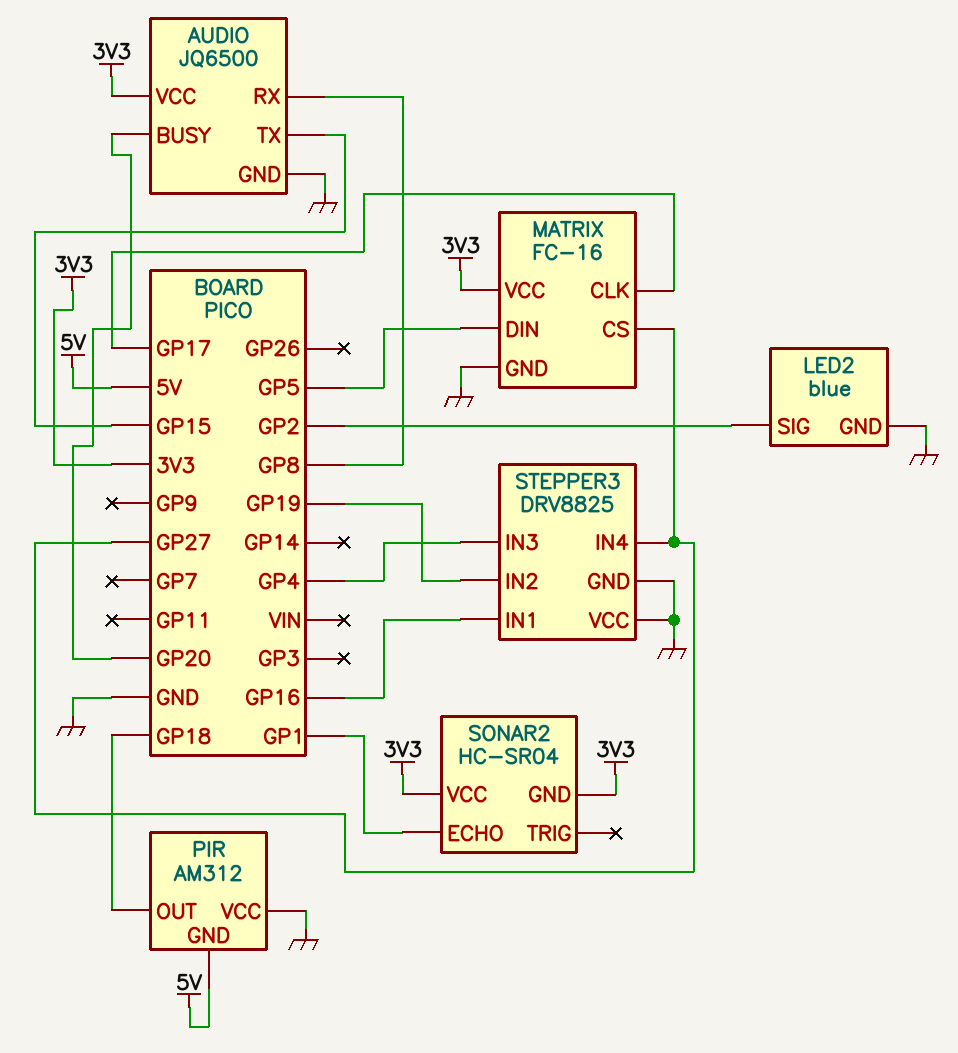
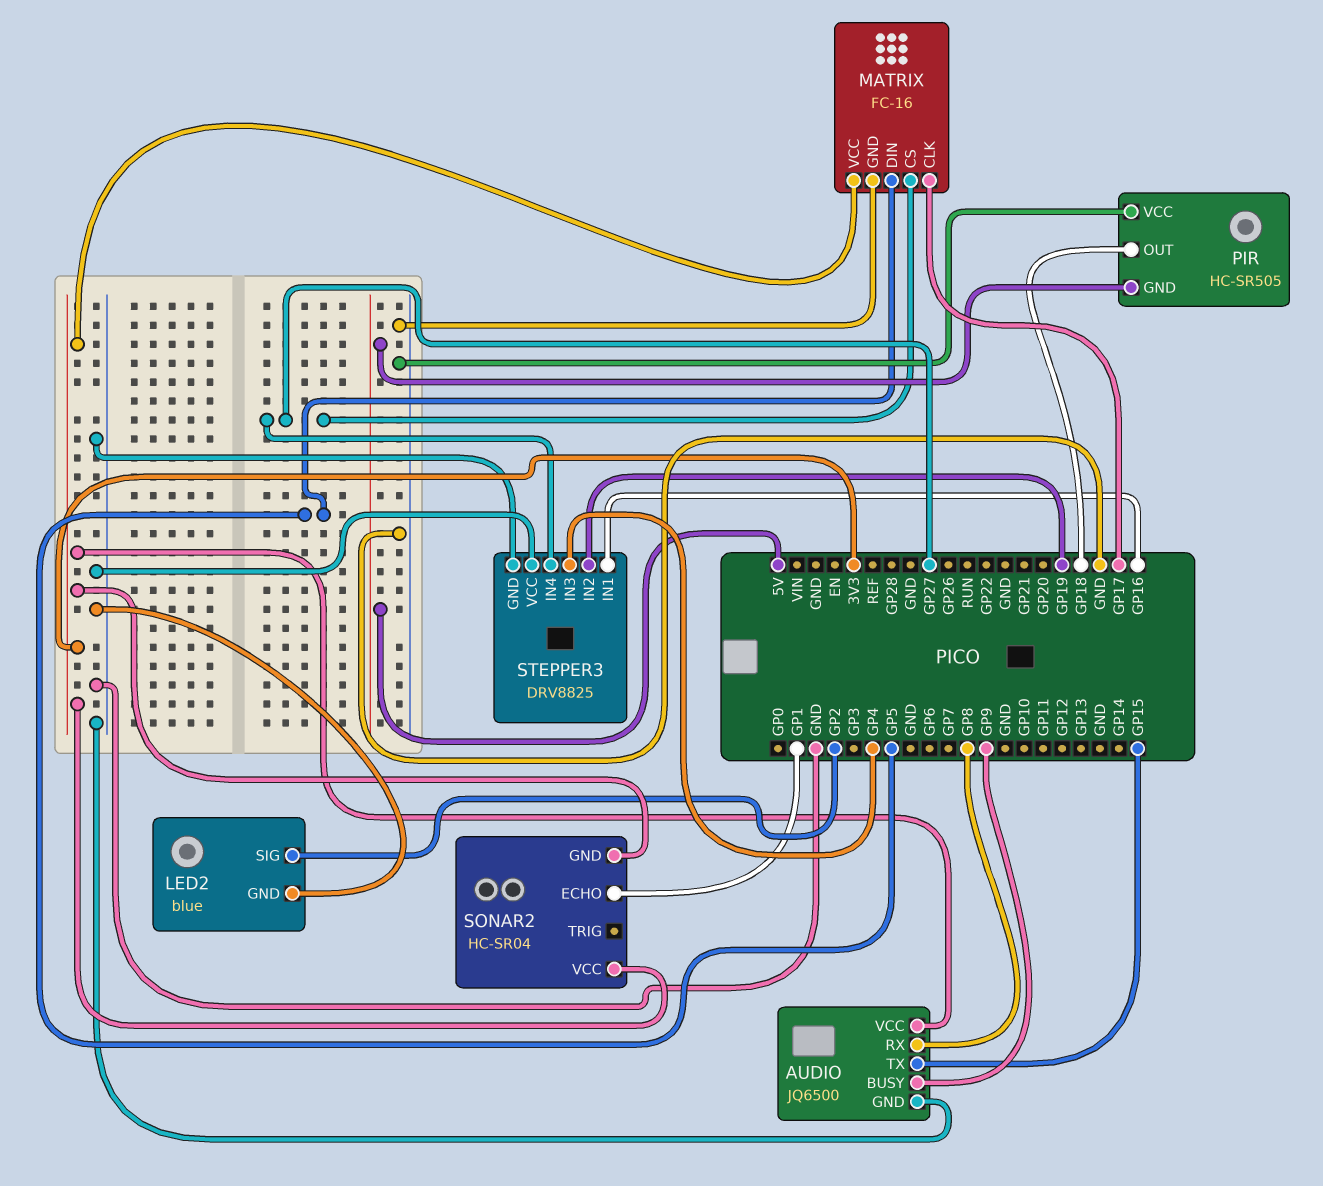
AUDIO pin BUSY: GP20 -> GP9
PIR: AM312 -> HC-SR505

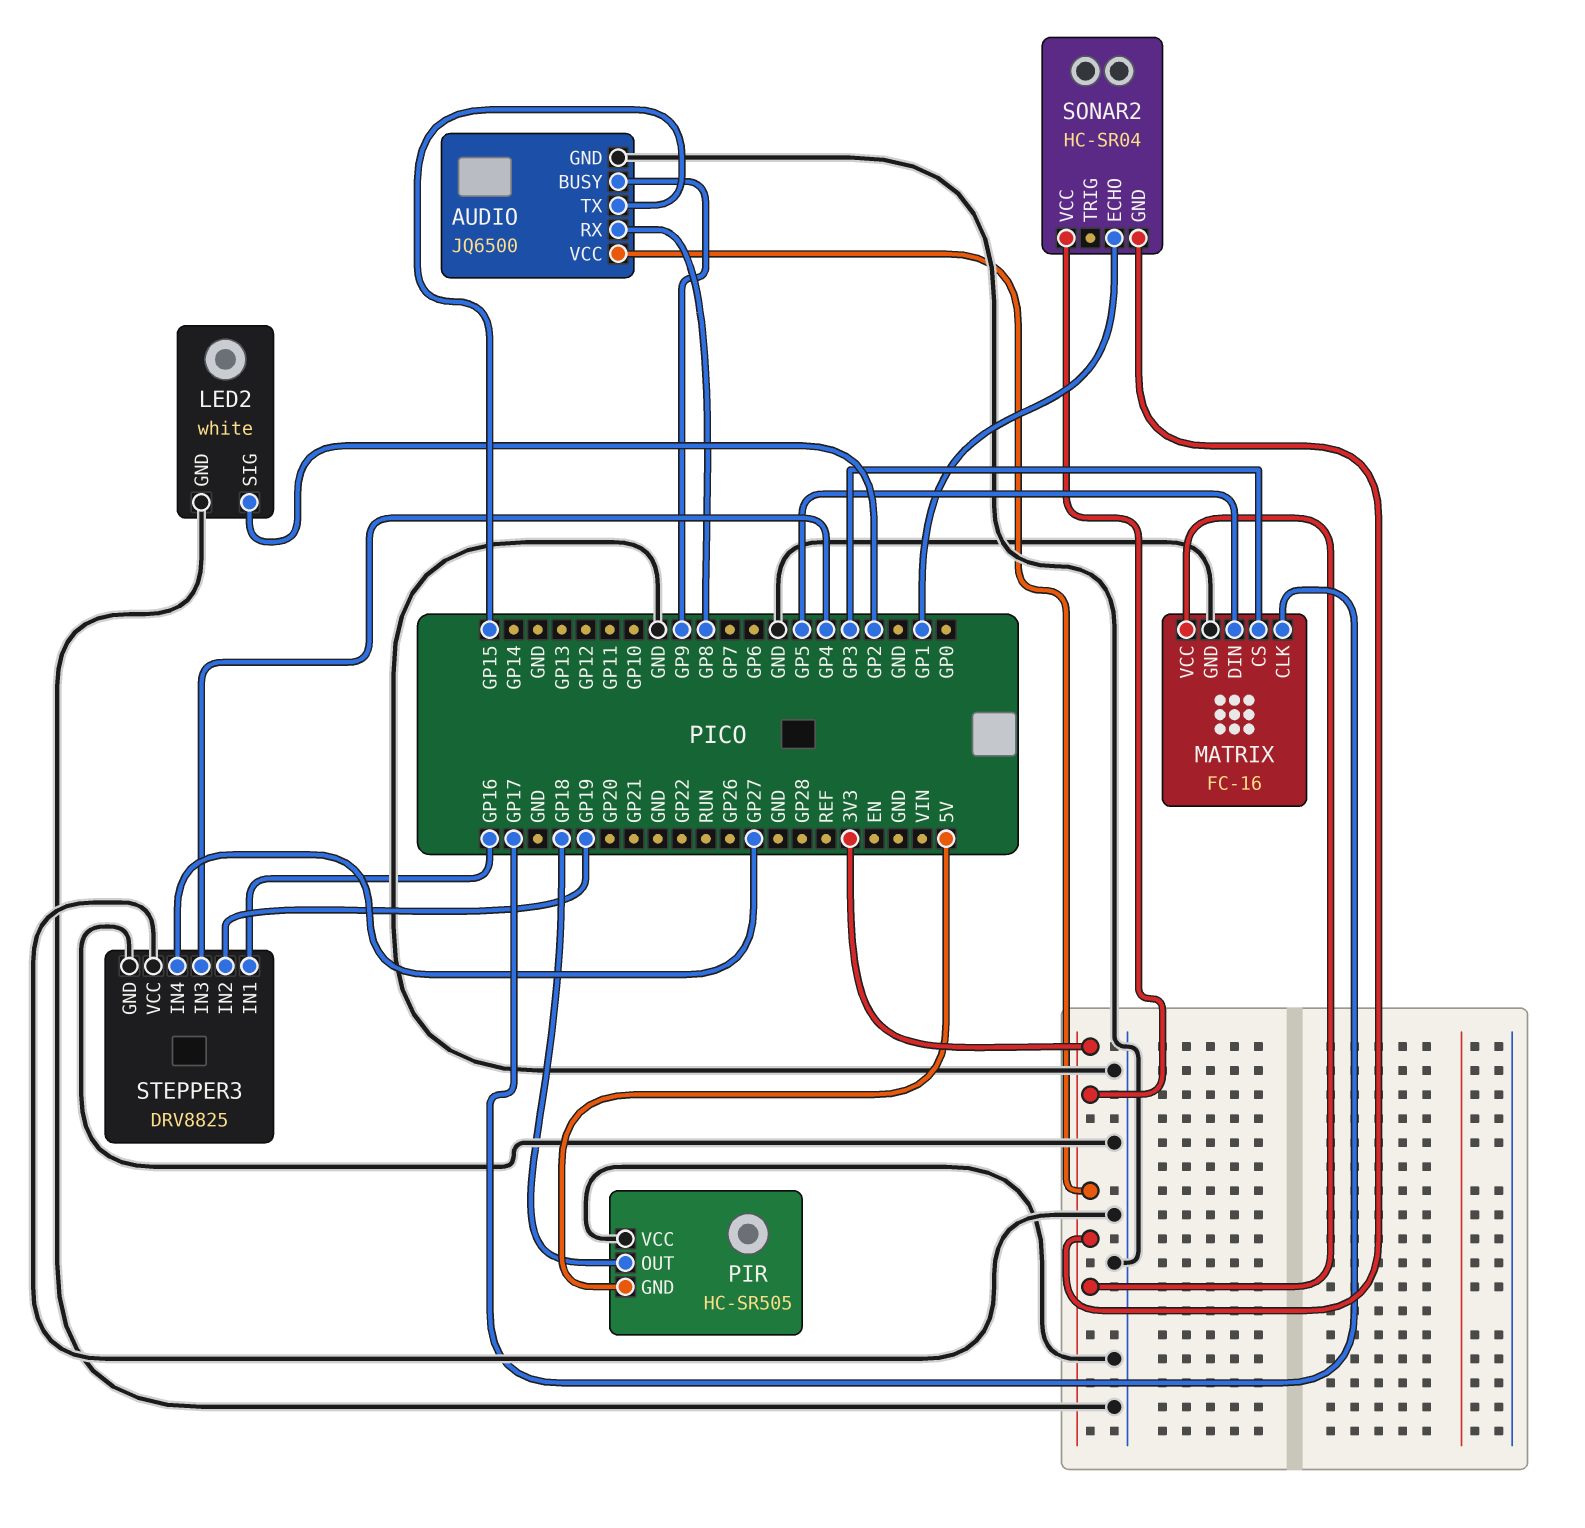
LED2: blue -> white
MATRIX pin CS: GP27 -> GP3

